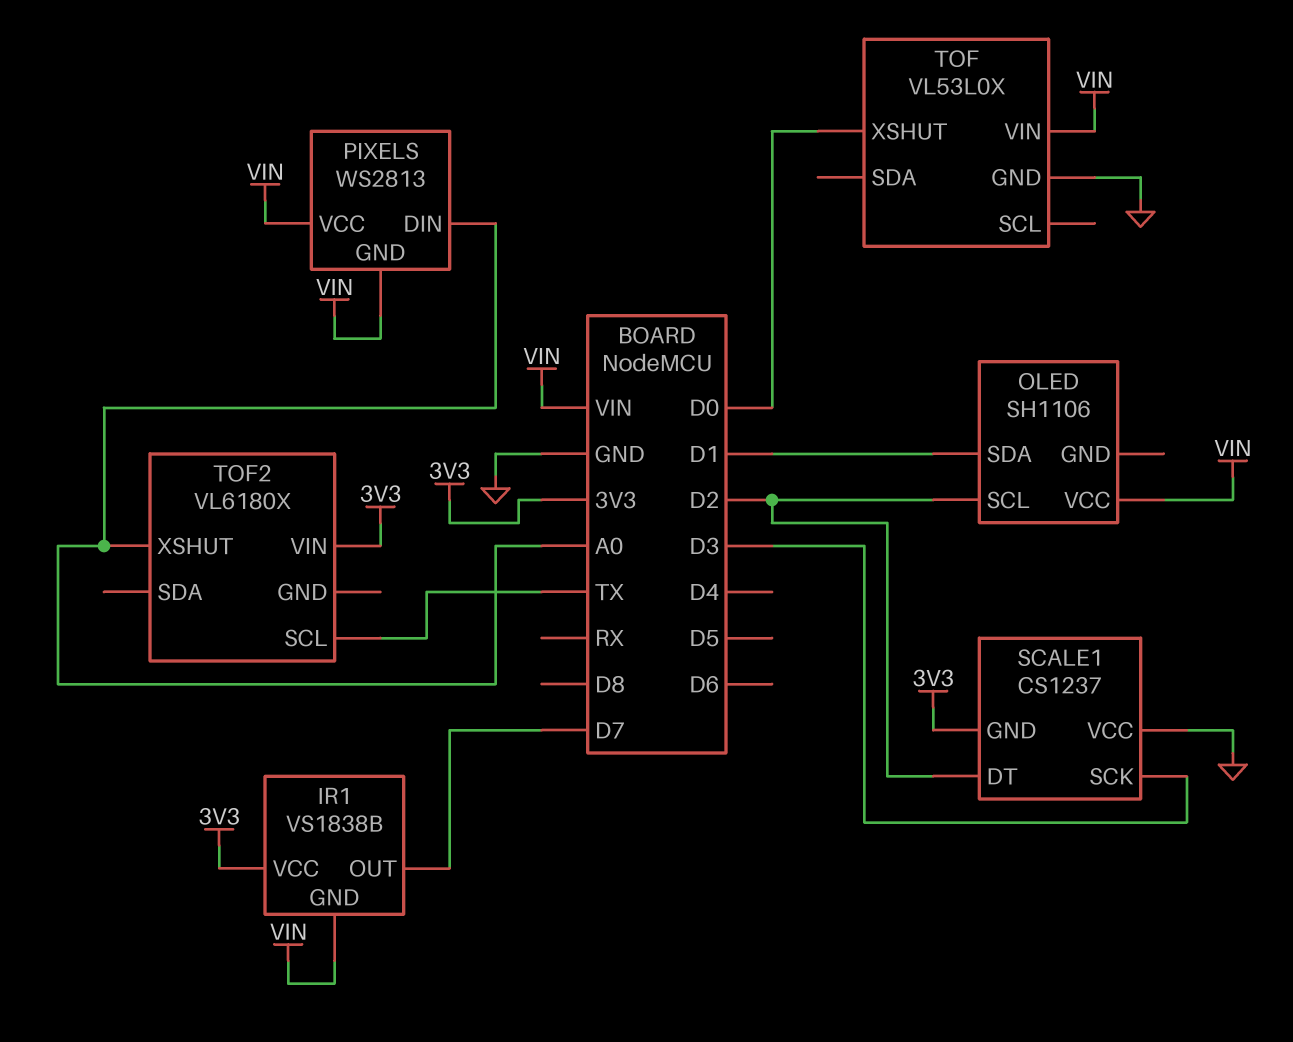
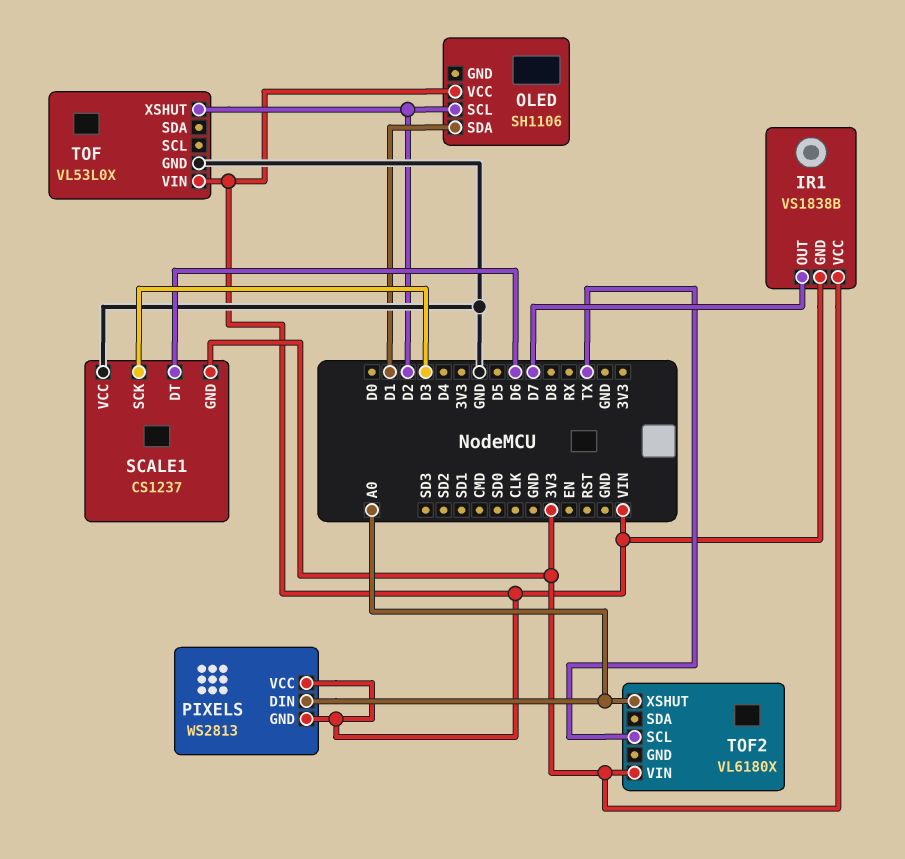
SCALE1 pin DT: D2 -> D6
TOF pin XSHUT: D0 -> D2

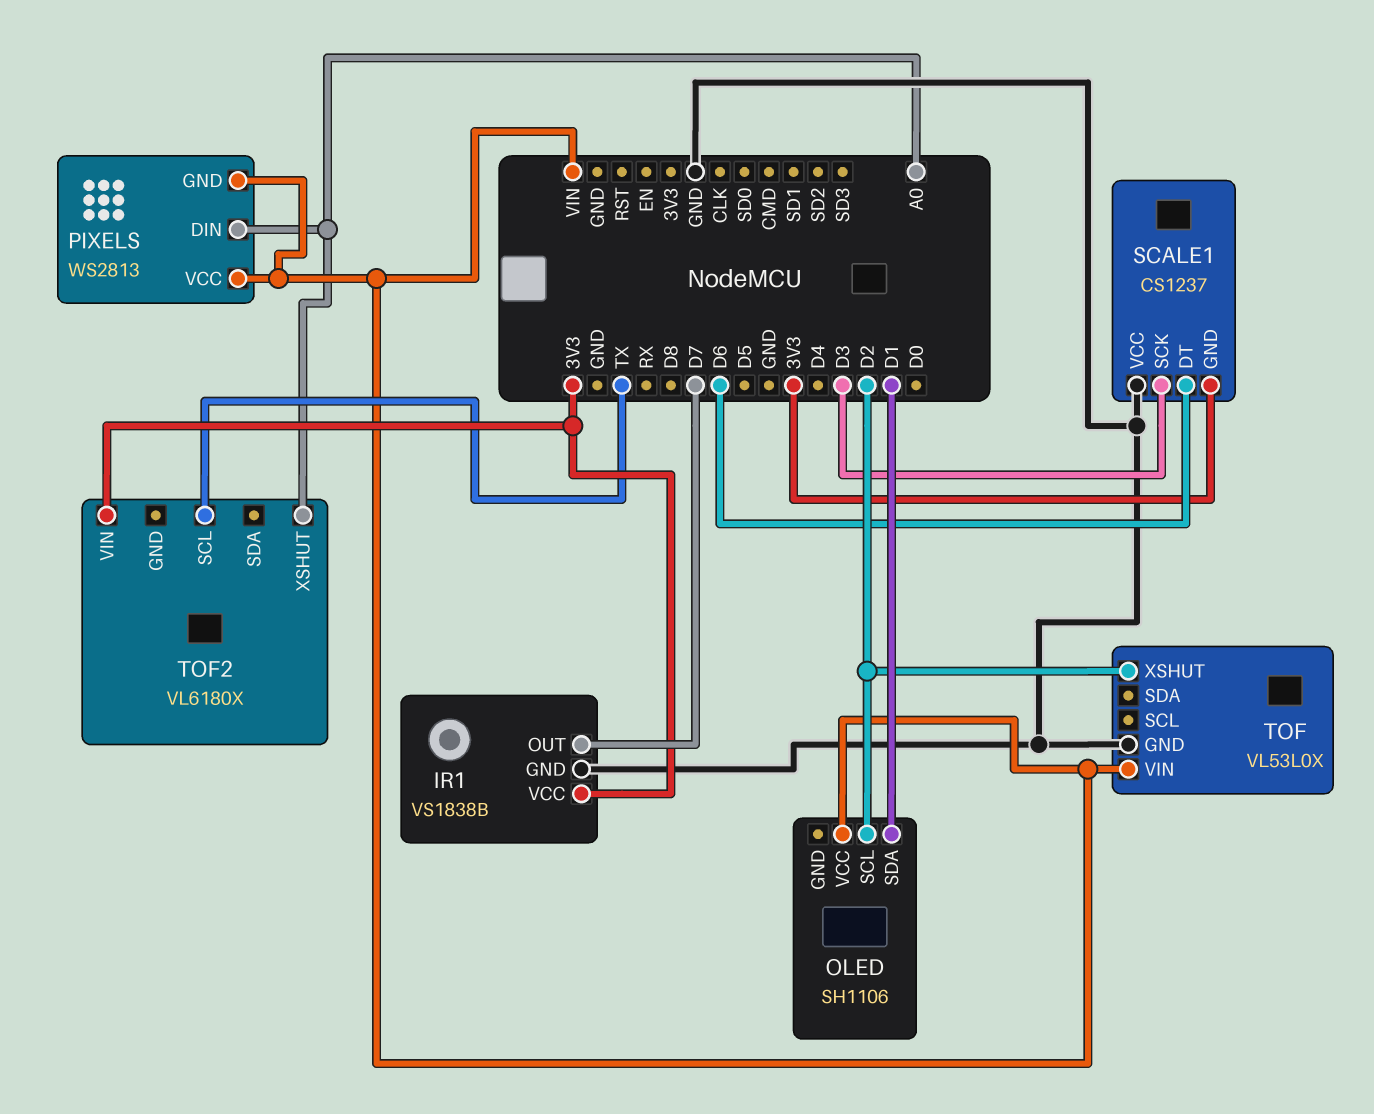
IR1 pin GND: VIN -> GND

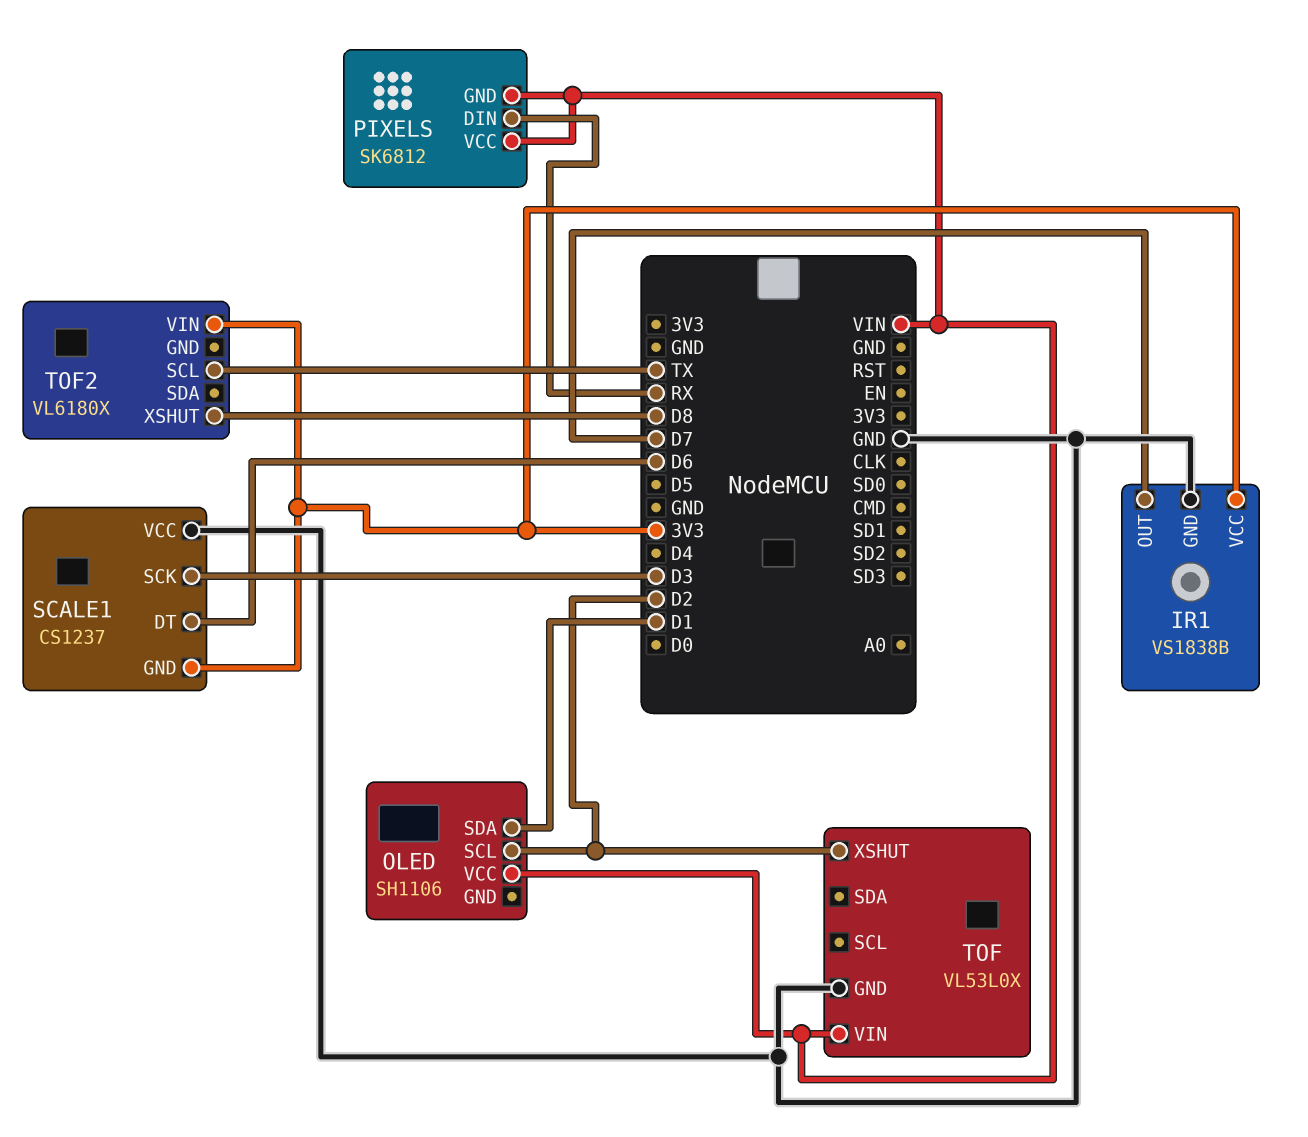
PIXELS: WS2813 -> SK6812
PIXELS pin DIN: A0 -> RX
TOF2 pin XSHUT: A0 -> D8

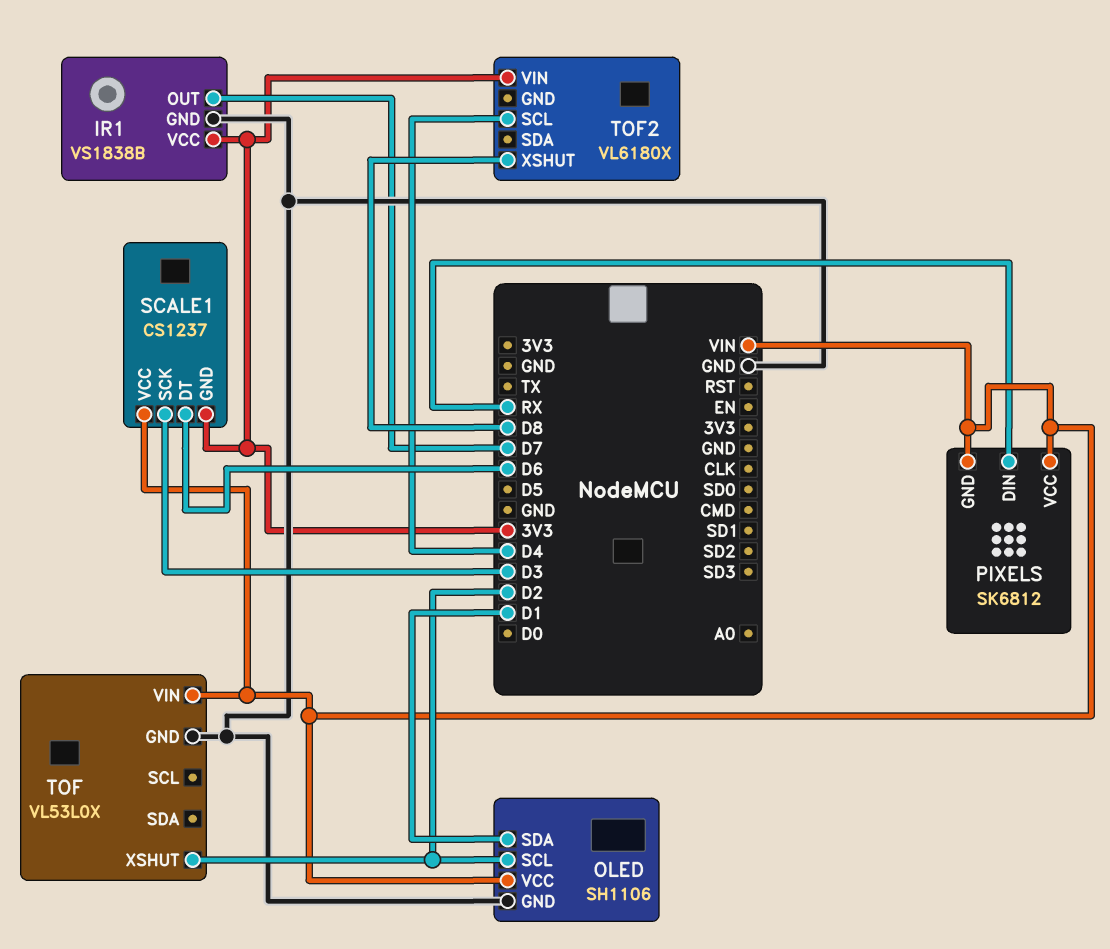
OLED pin GND: none -> GND
SCALE1 pin VCC: GND -> VIN
TOF2 pin SCL: TX -> D4

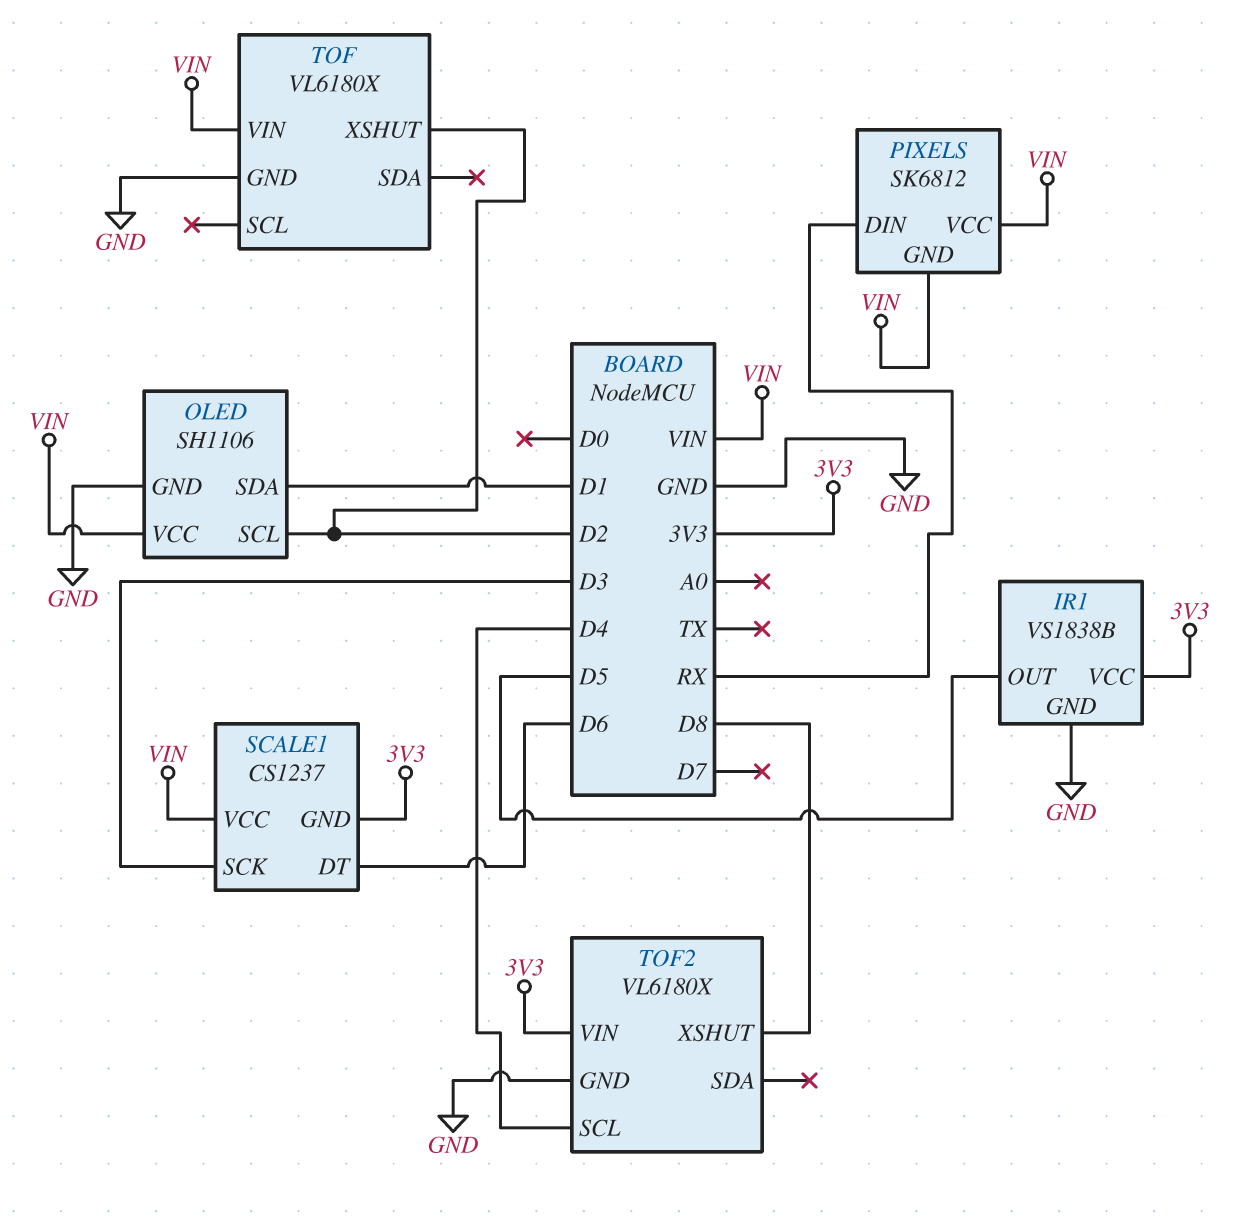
IR1 pin OUT: D7 -> D5
TOF: VL53L0X -> VL6180X
TOF2 pin GND: none -> GND

